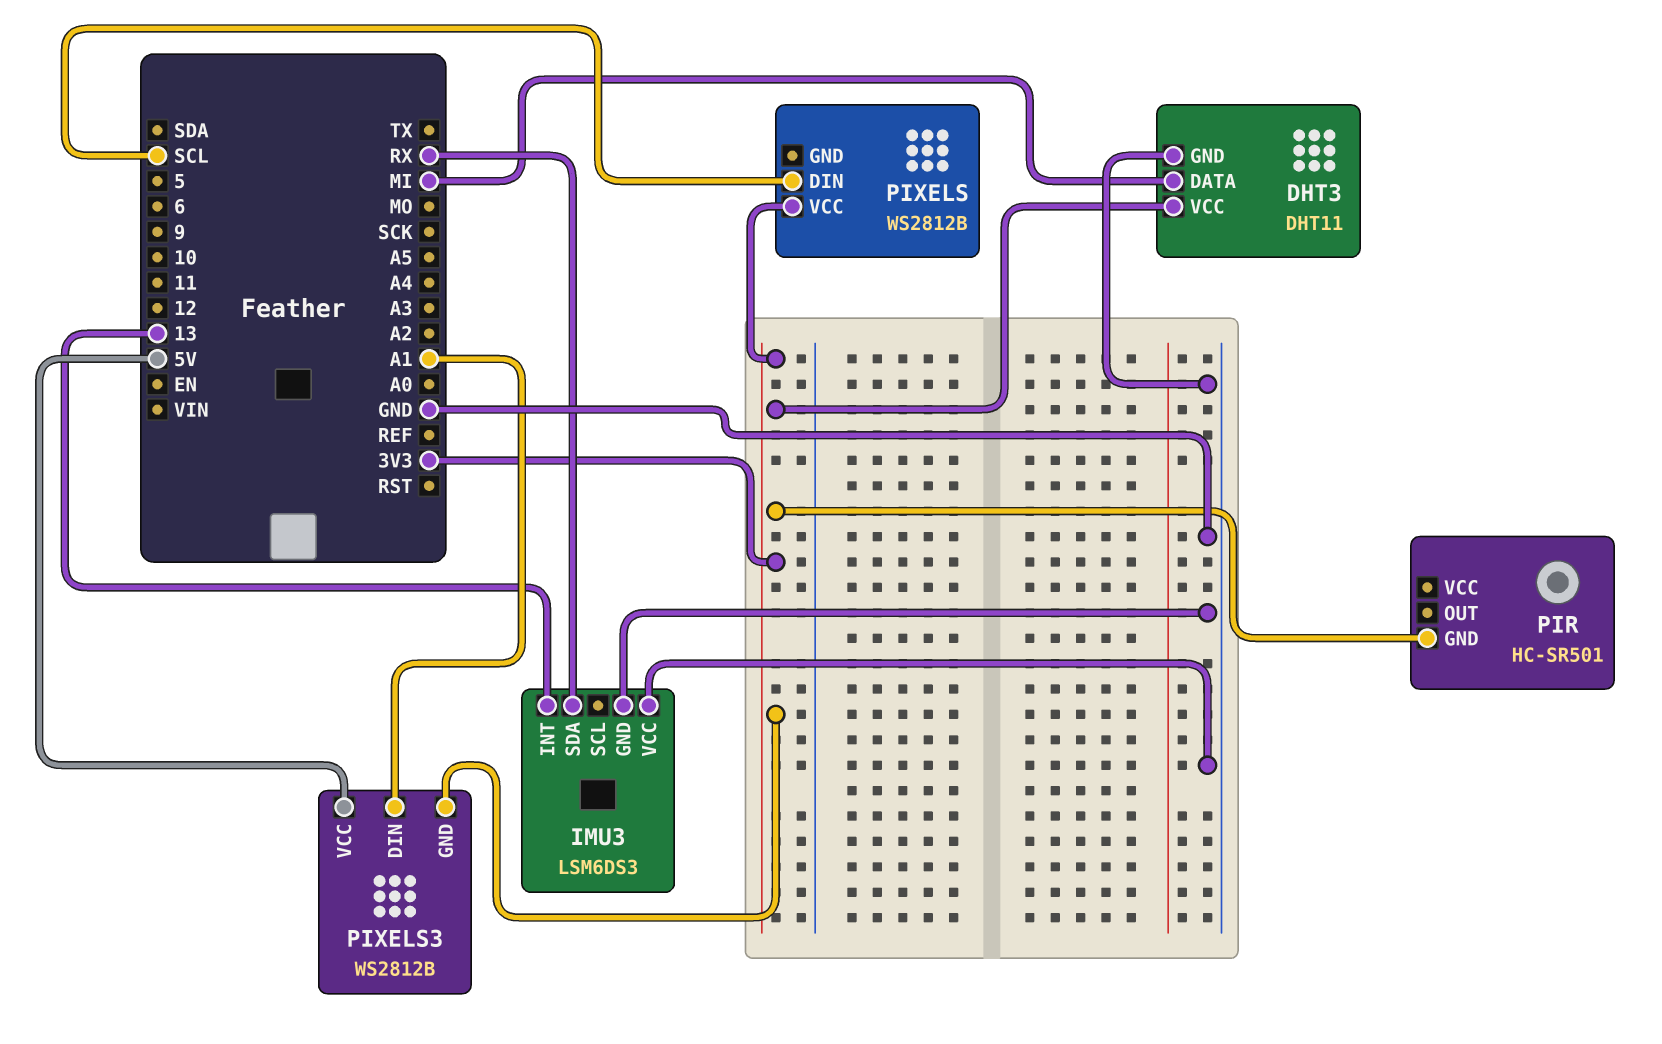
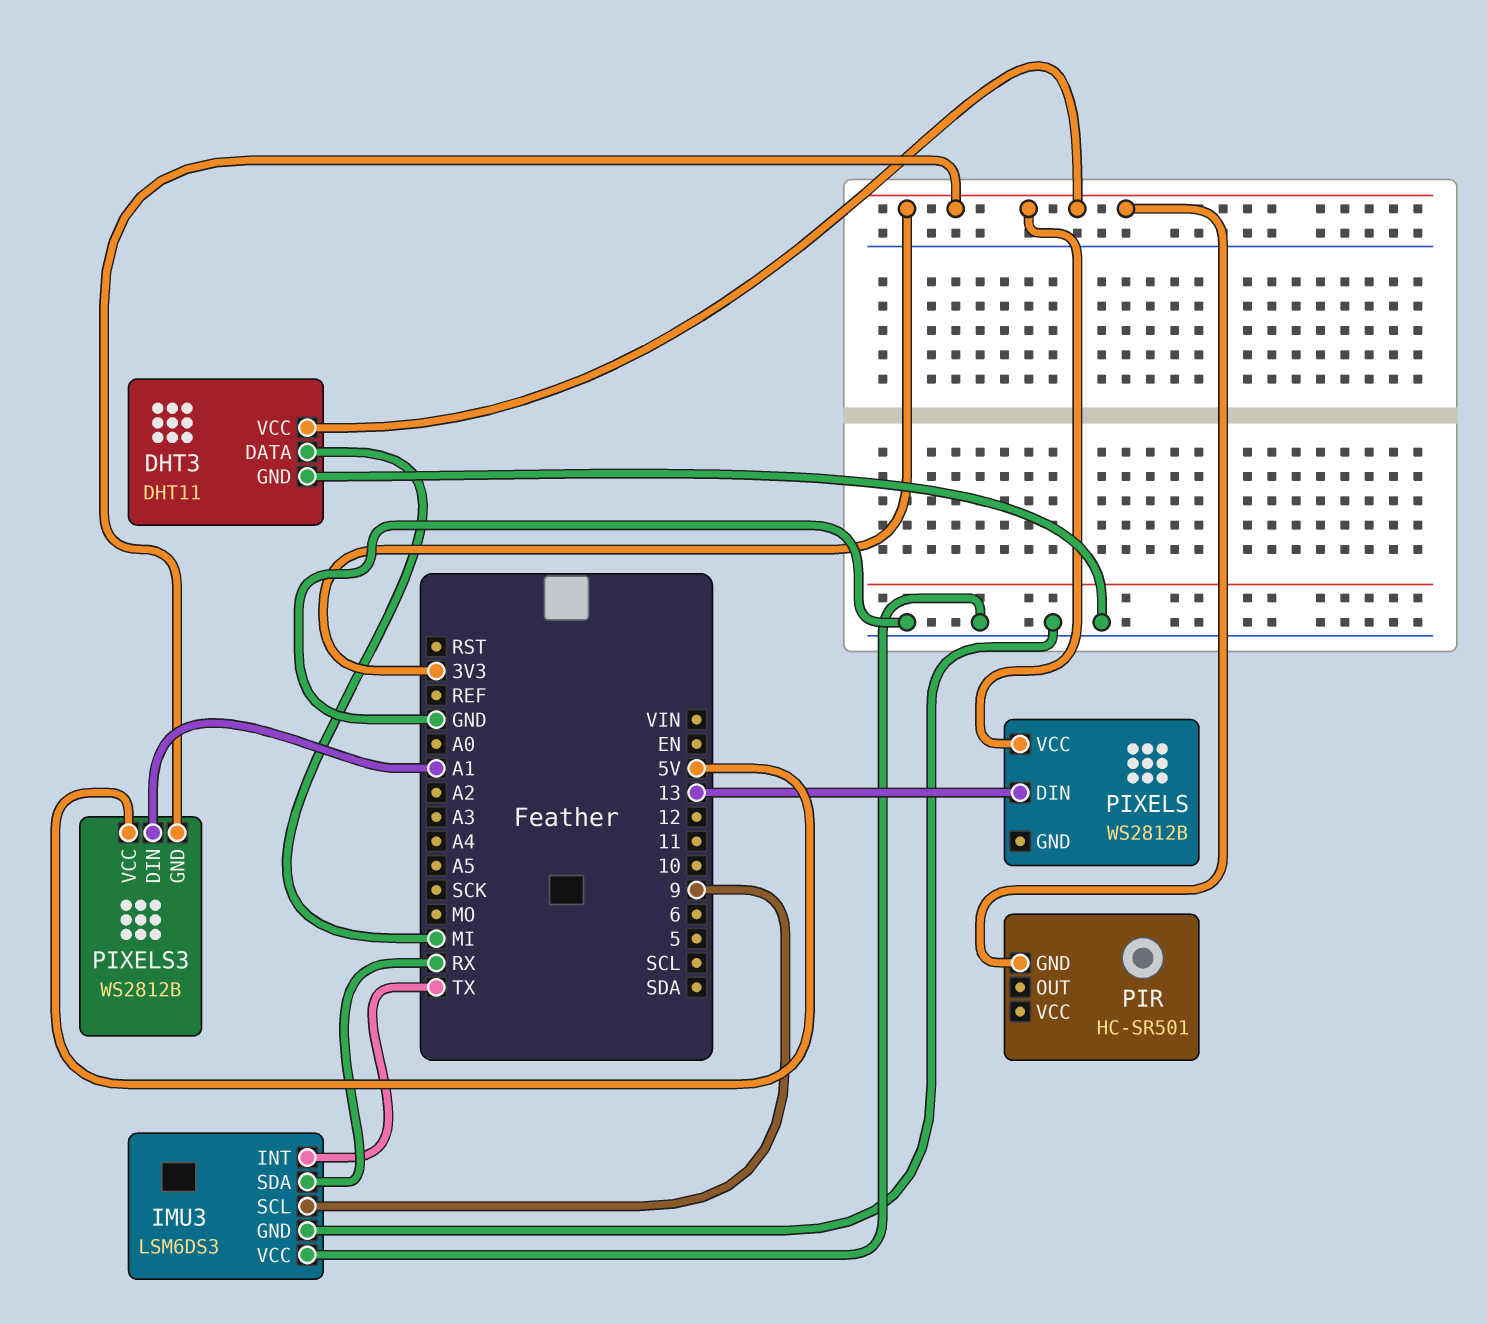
IMU3 pin INT: 13 -> TX
IMU3 pin SCL: none -> 9
PIXELS pin DIN: SCL -> 13

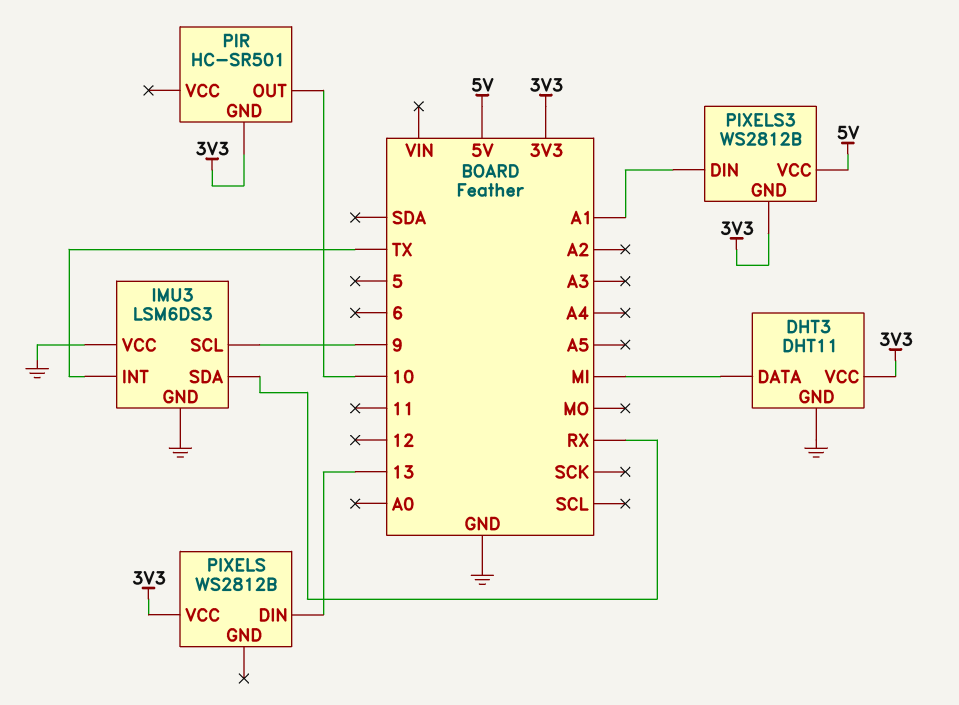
PIR pin OUT: none -> 10

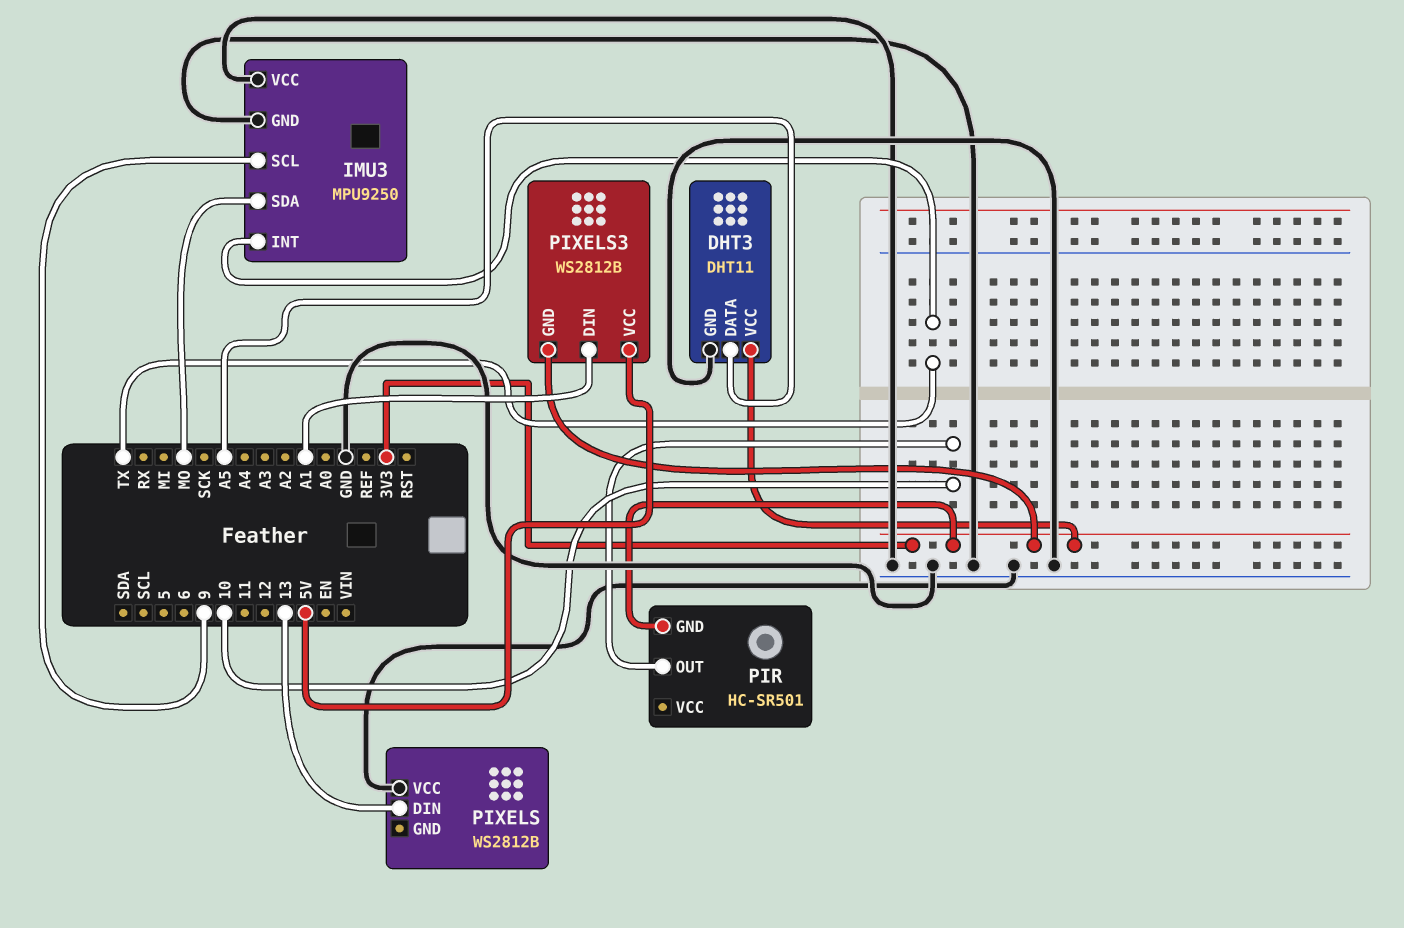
DHT3 pin DATA: MI -> A5
IMU3: LSM6DS3 -> MPU9250
IMU3 pin SDA: RX -> MO
PIXELS pin VCC: 3V3 -> GND

